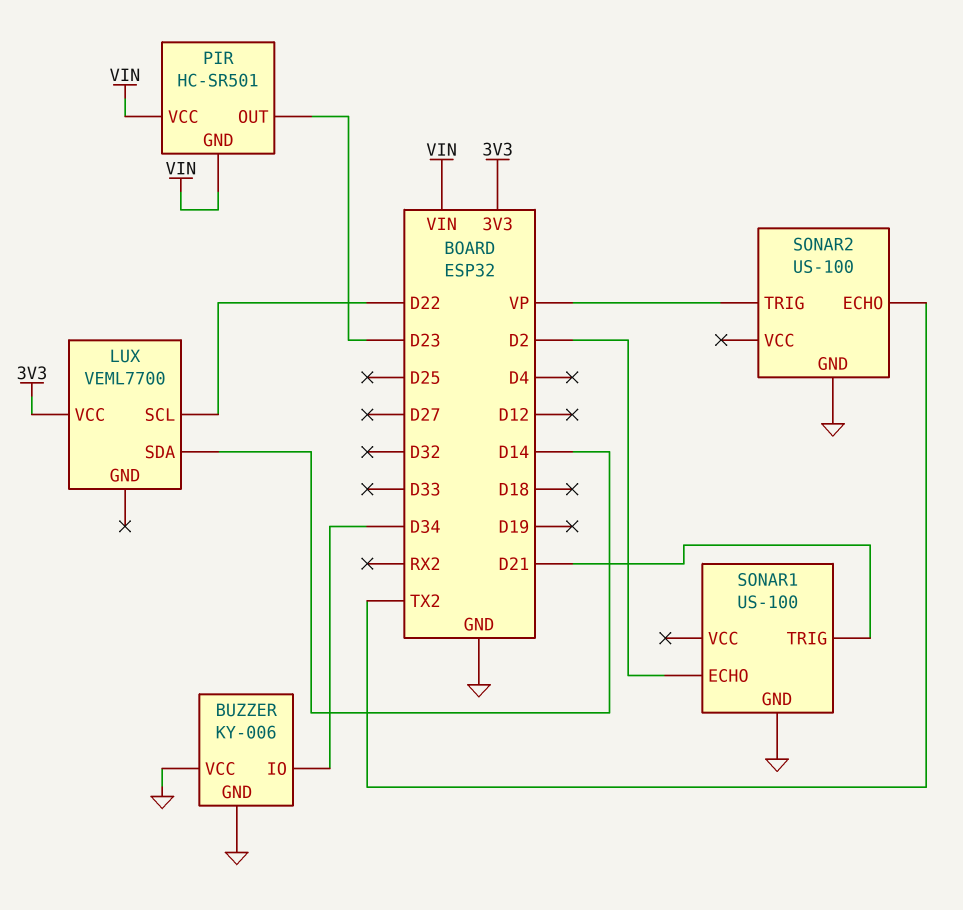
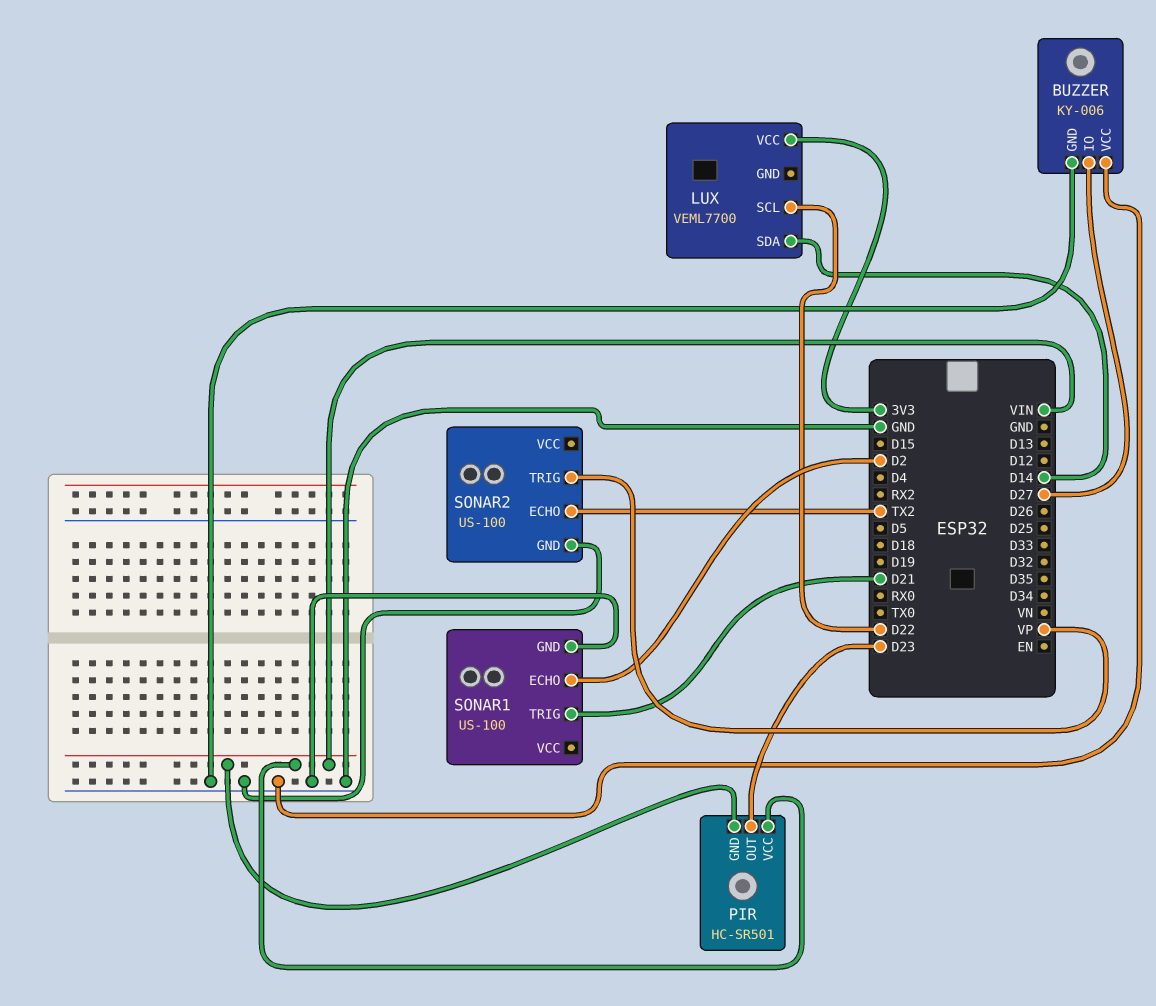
BUZZER pin IO: D34 -> D27

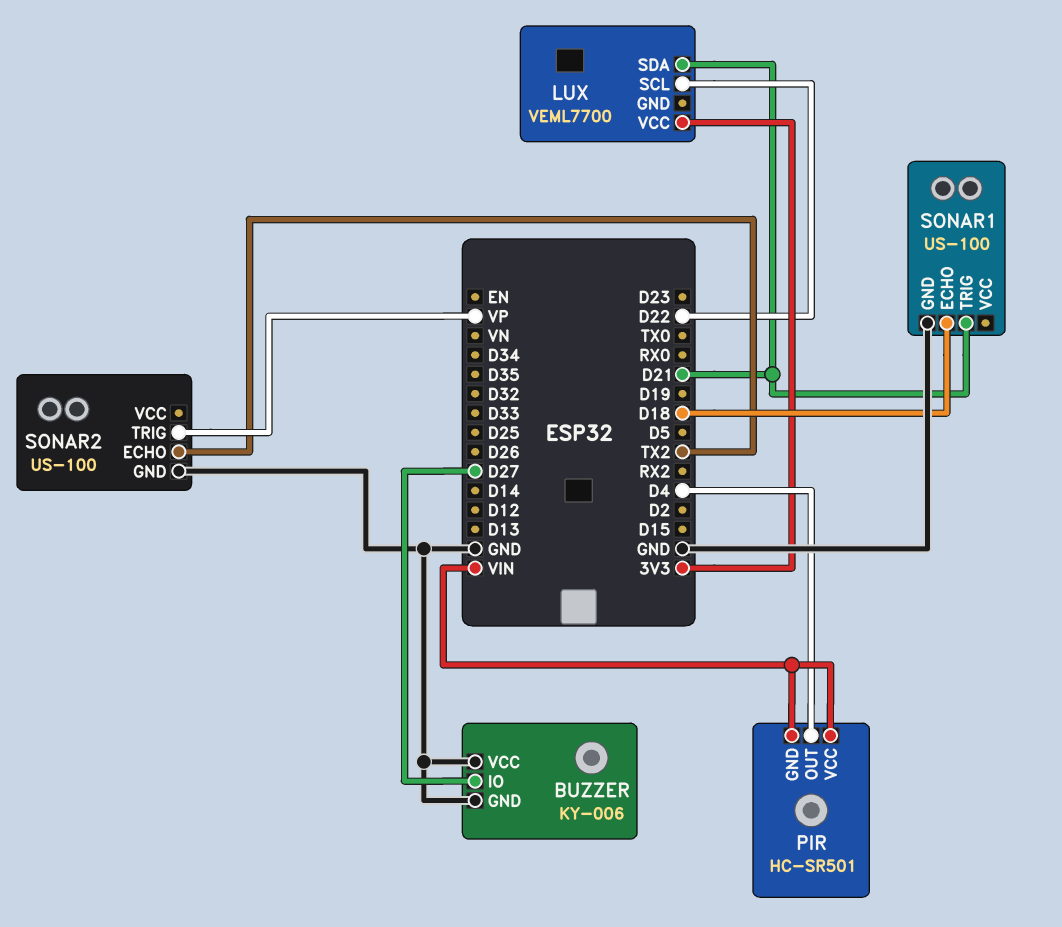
LUX pin SDA: D14 -> D21
PIR pin OUT: D23 -> D4
SONAR1 pin ECHO: D2 -> D18

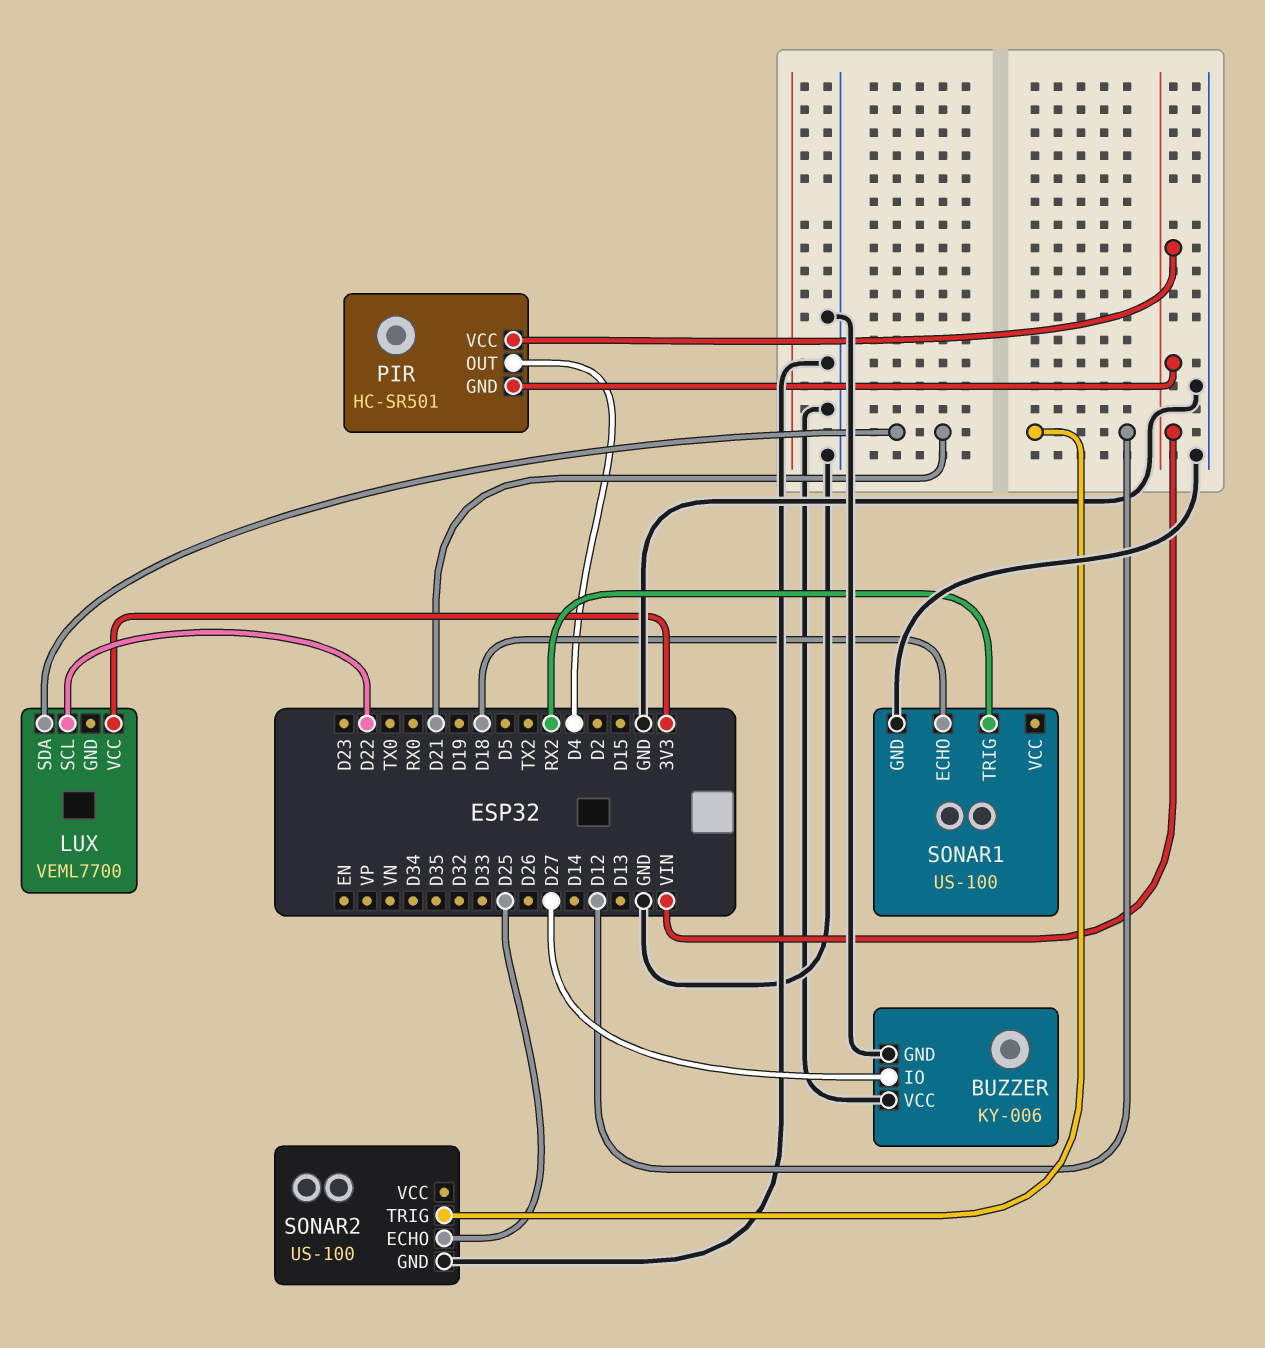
SONAR1 pin TRIG: D21 -> RX2
SONAR2 pin ECHO: TX2 -> D25
SONAR2 pin TRIG: VP -> D12

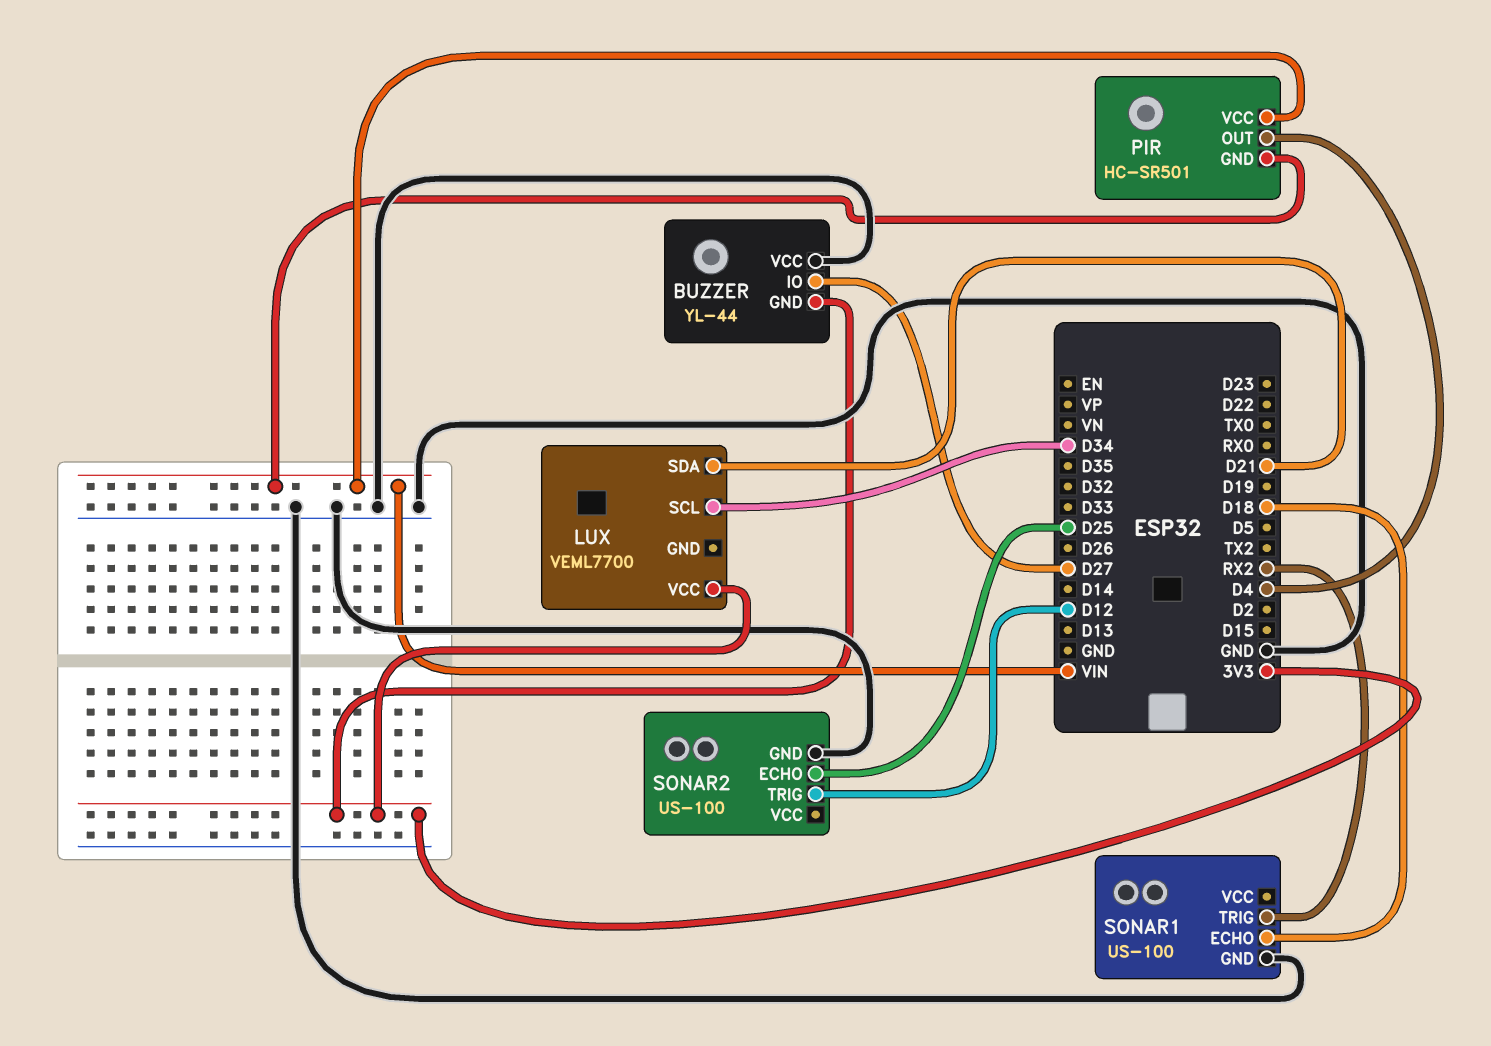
BUZZER: KY-006 -> YL-44
BUZZER pin GND: GND -> 3V3
LUX pin SCL: D22 -> D34

